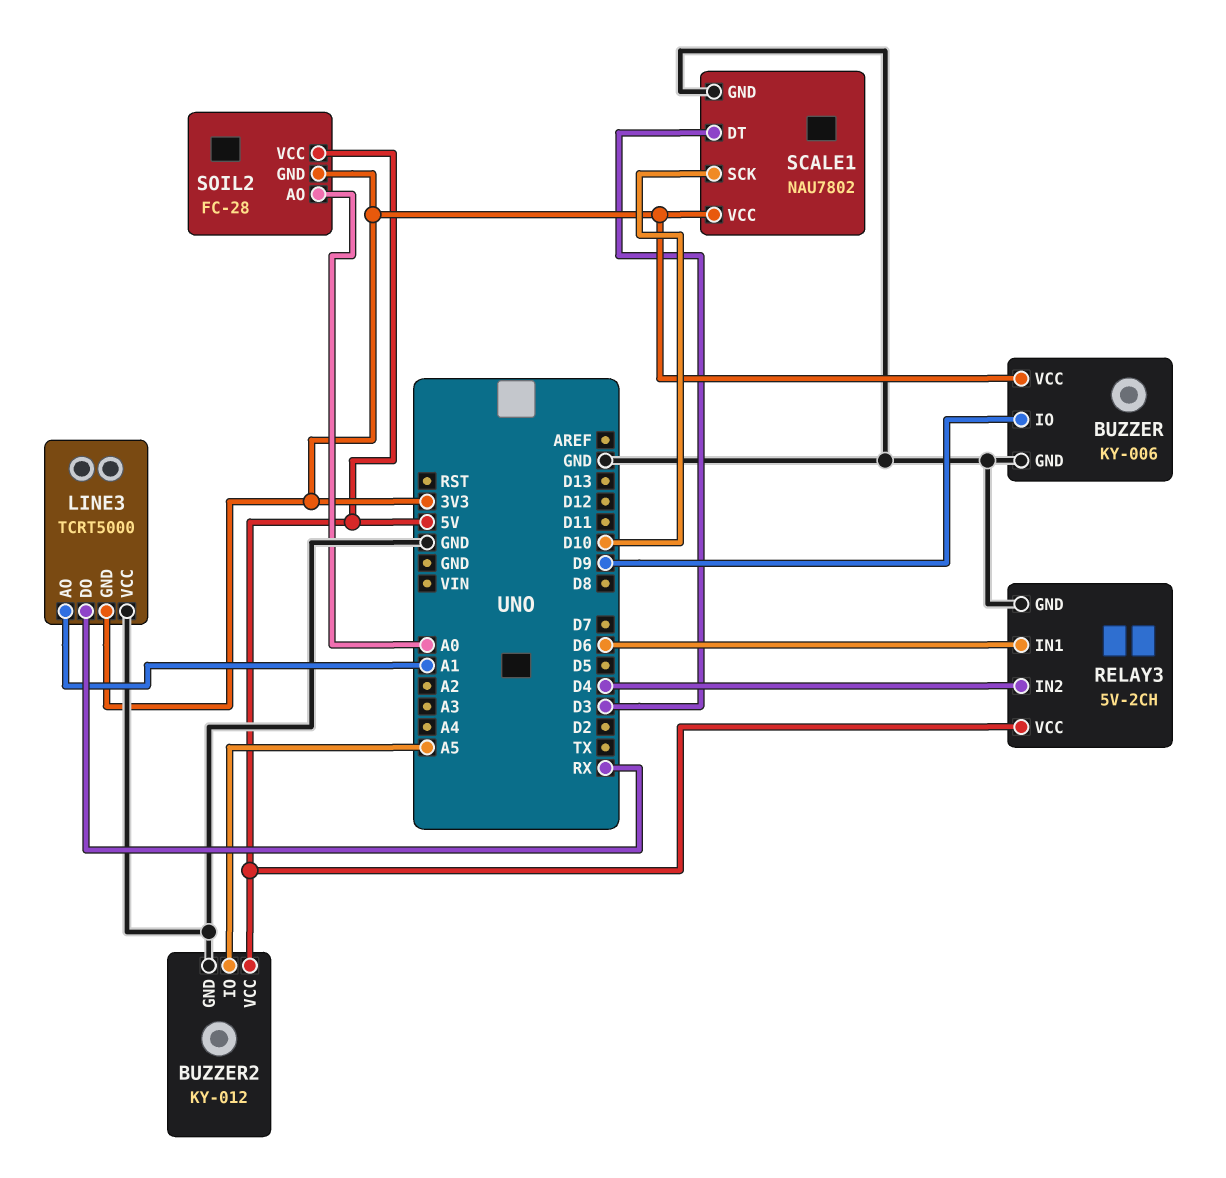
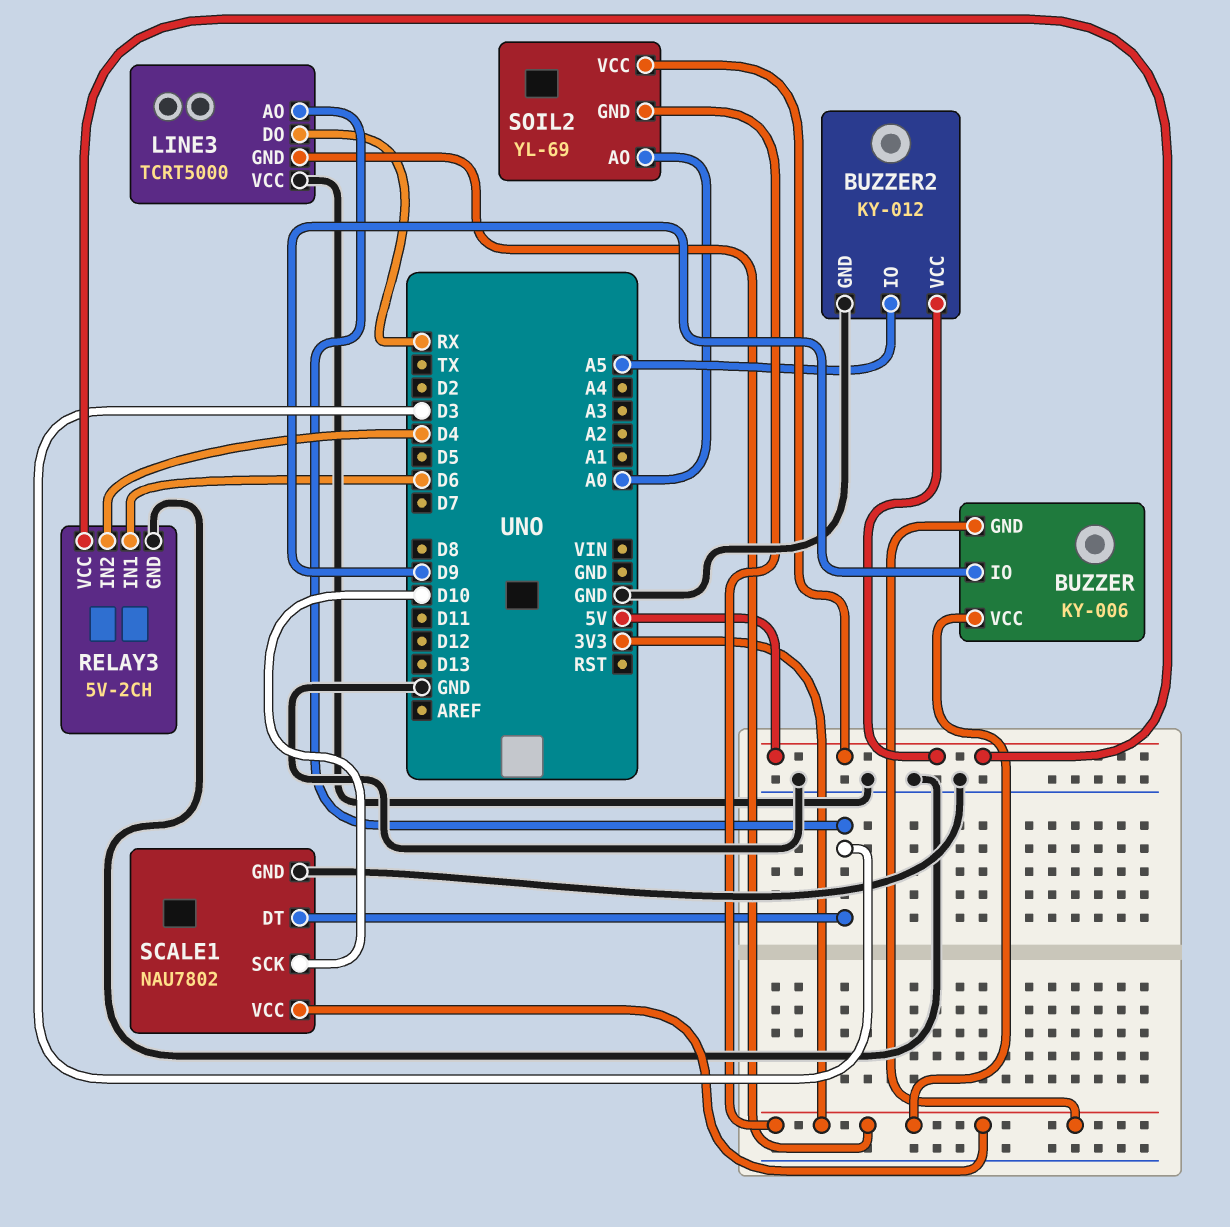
BUZZER pin GND: GND -> 3V3
LINE3 pin AO: A1 -> D3
SOIL2: FC-28 -> YL-69

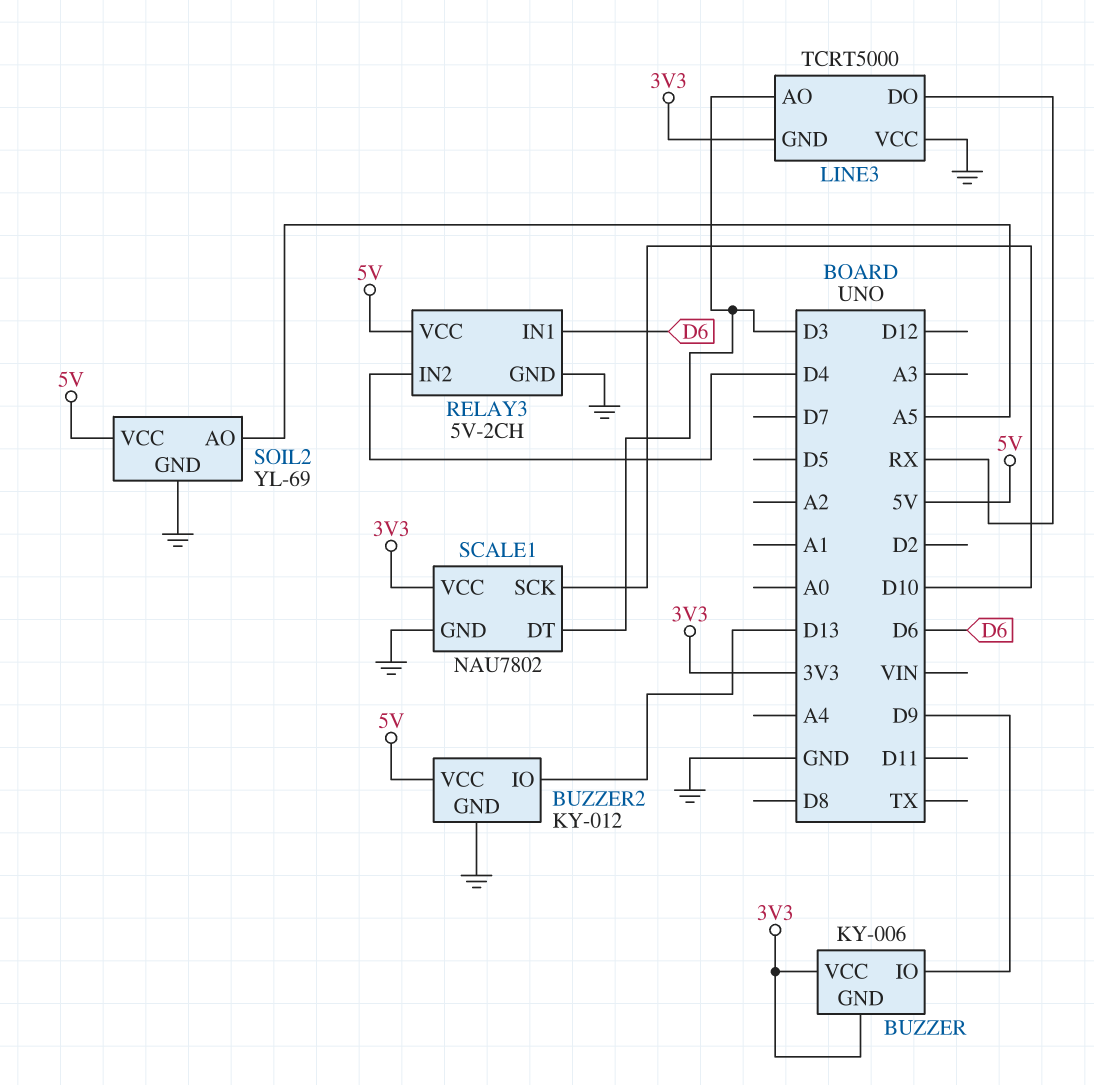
BUZZER2 pin IO: A5 -> D13
SOIL2 pin AO: A0 -> A5
SOIL2 pin GND: 3V3 -> GND

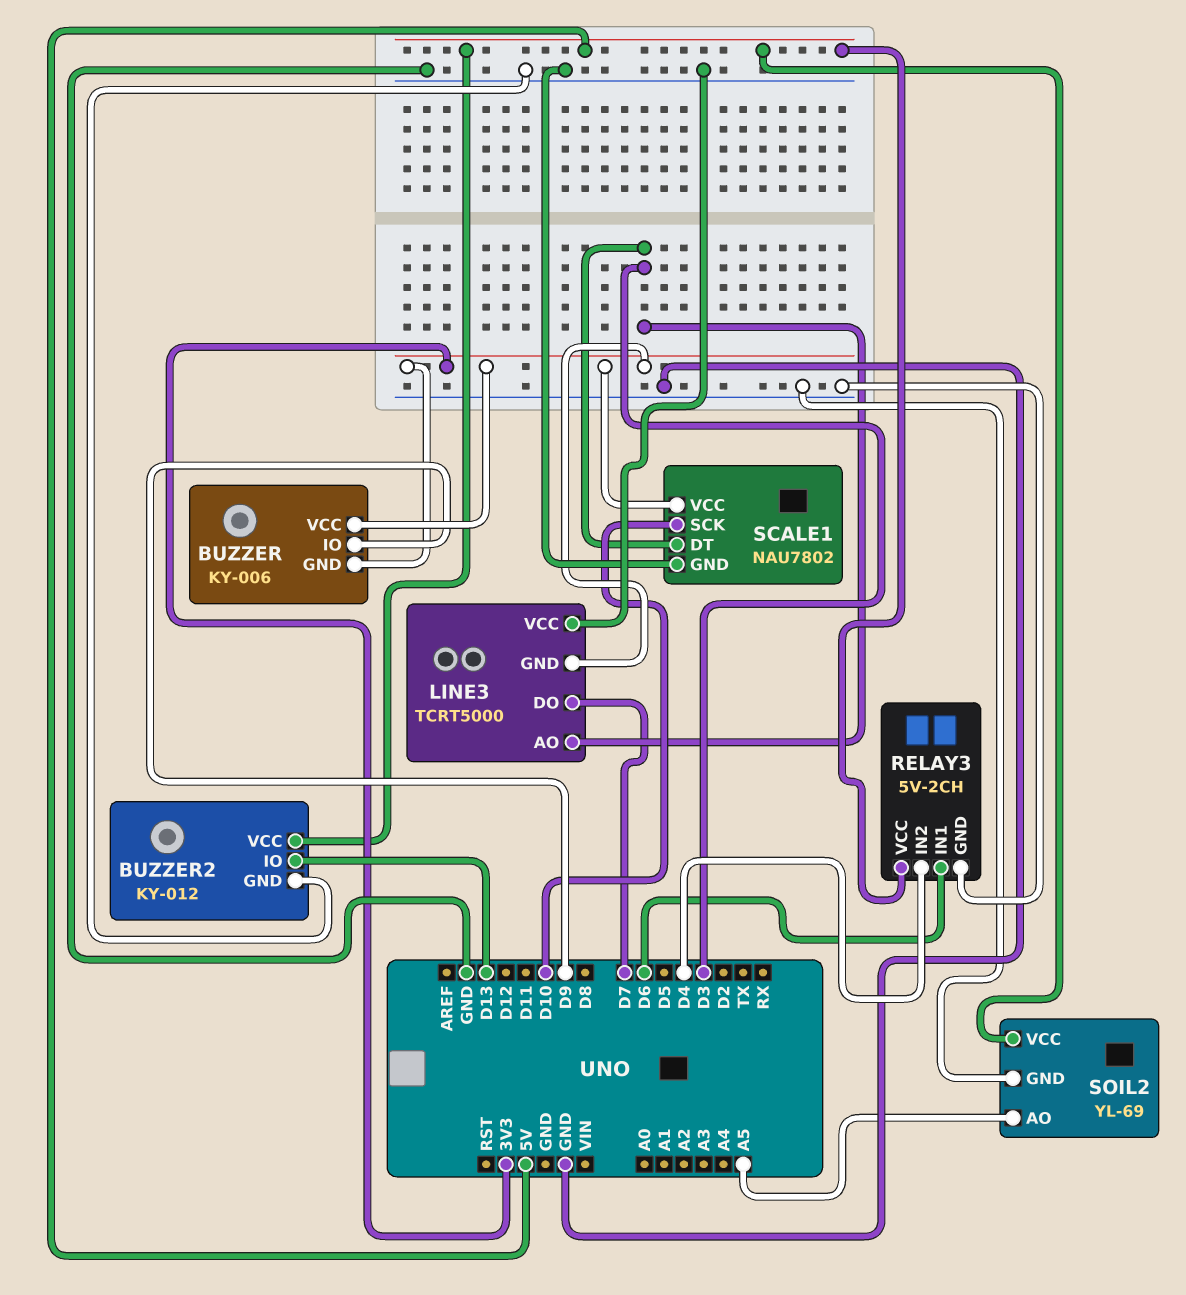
LINE3 pin DO: RX -> D7

